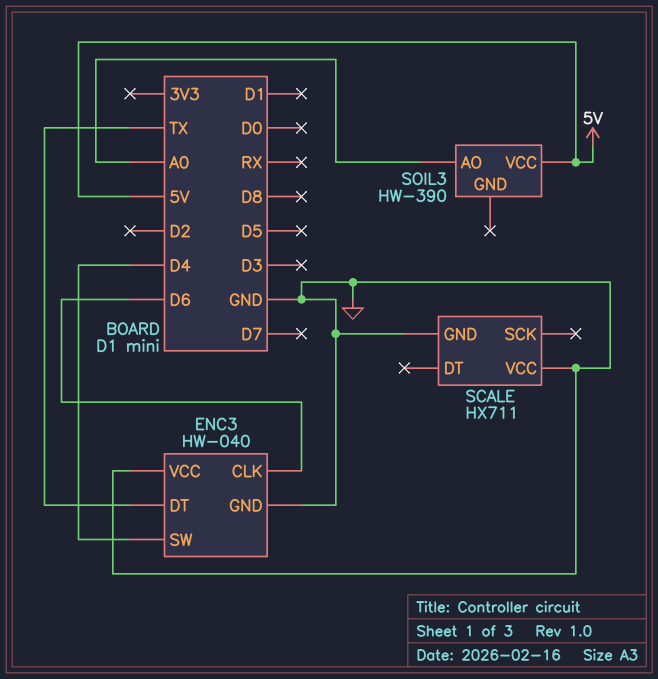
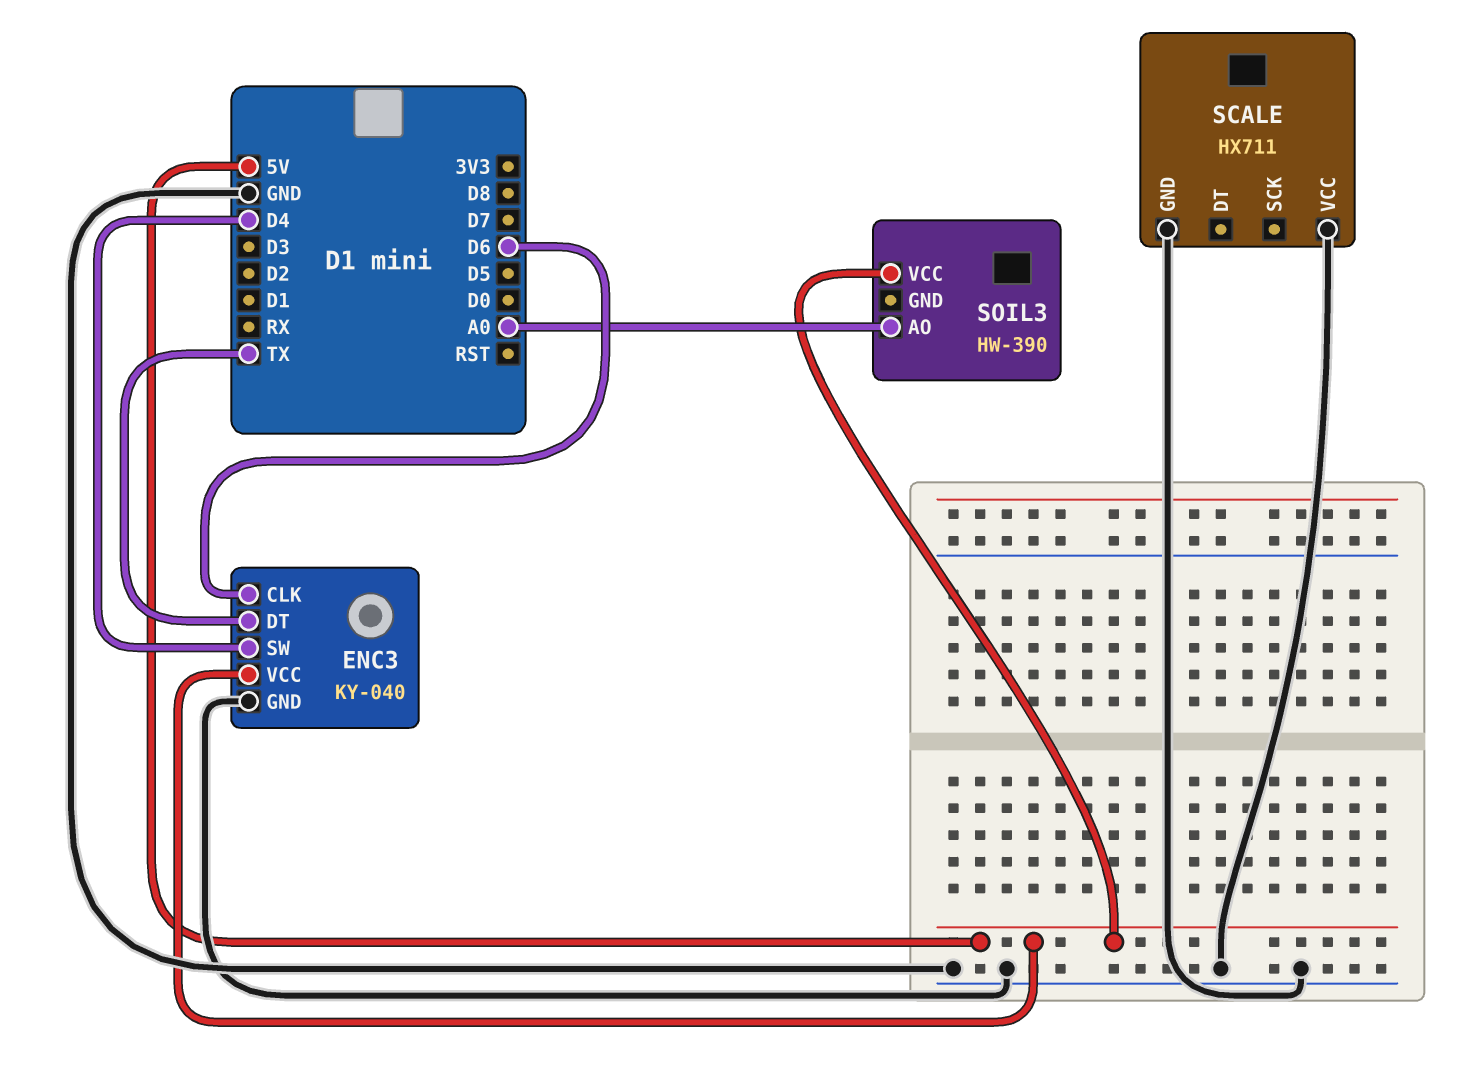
ENC3: HW-040 -> KY-040
ENC3 pin VCC: GND -> 5V

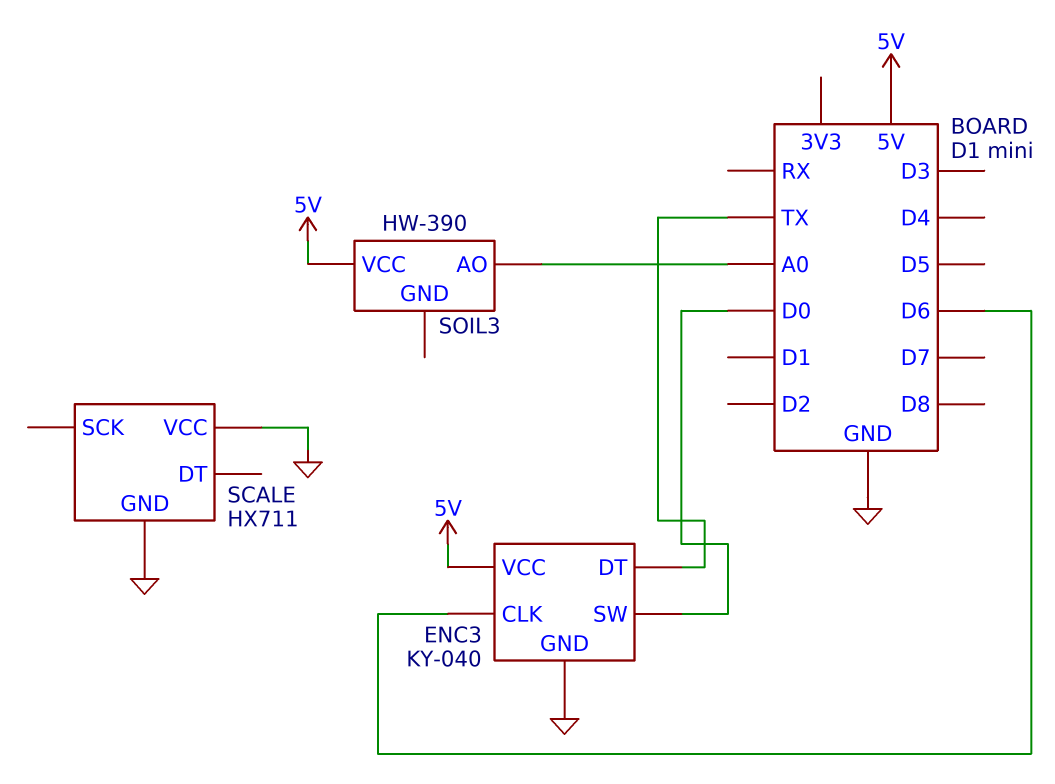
ENC3 pin SW: D4 -> D0

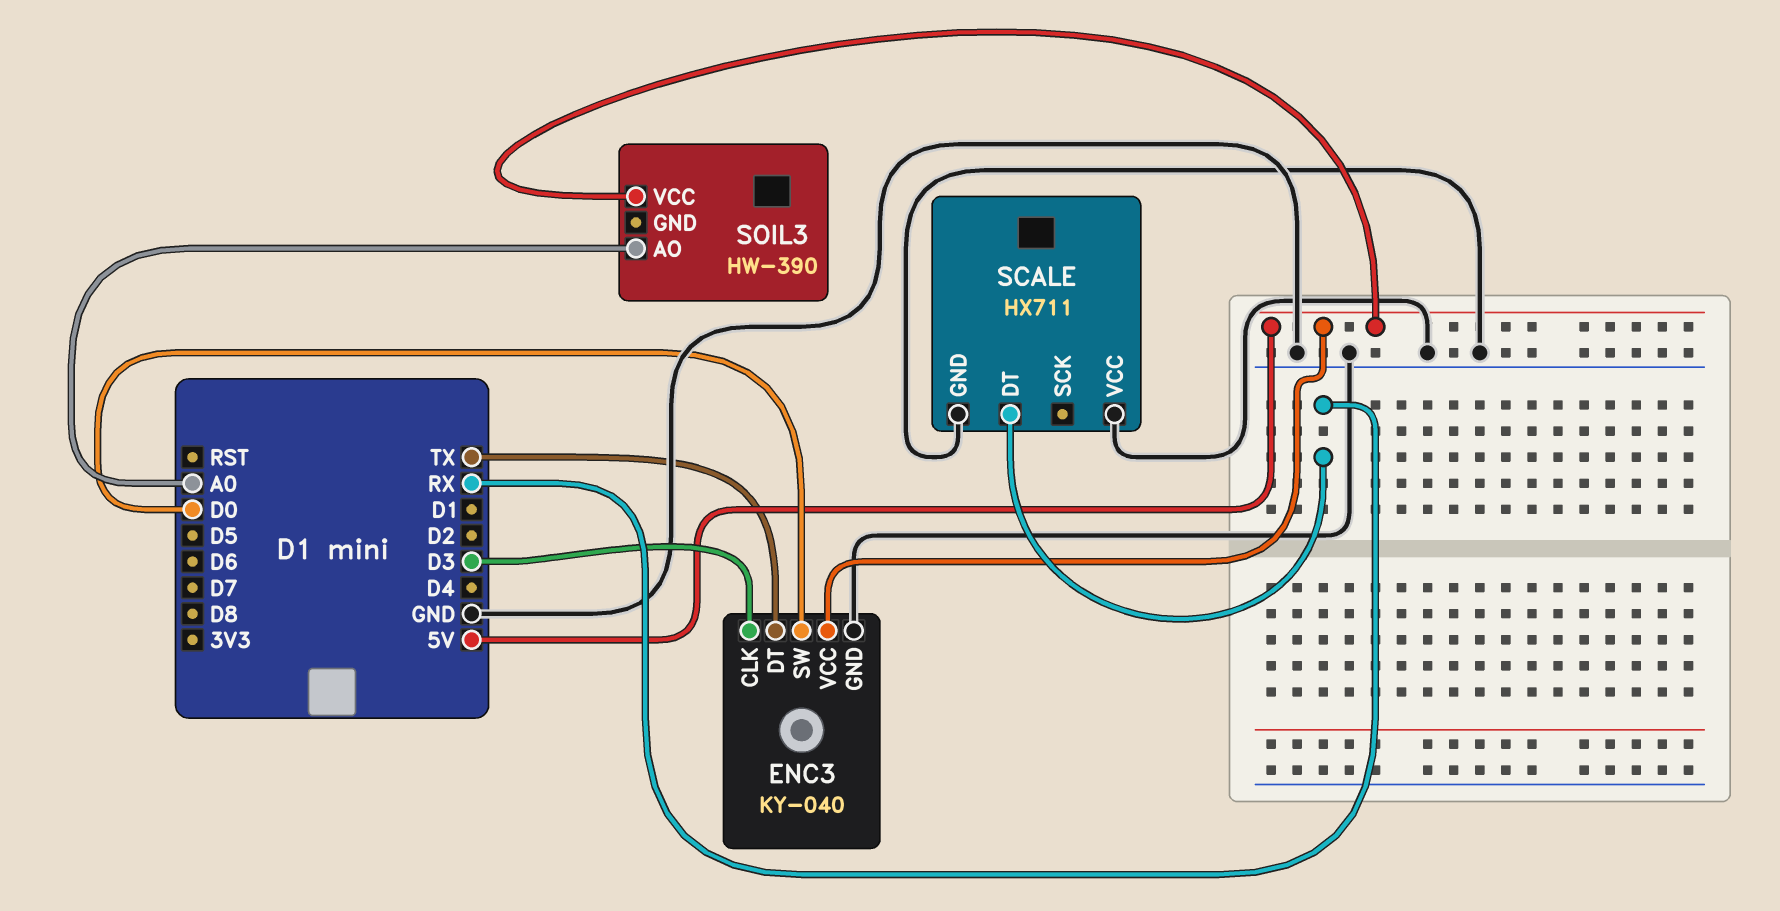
ENC3 pin CLK: D6 -> D3
SCALE pin DT: none -> RX

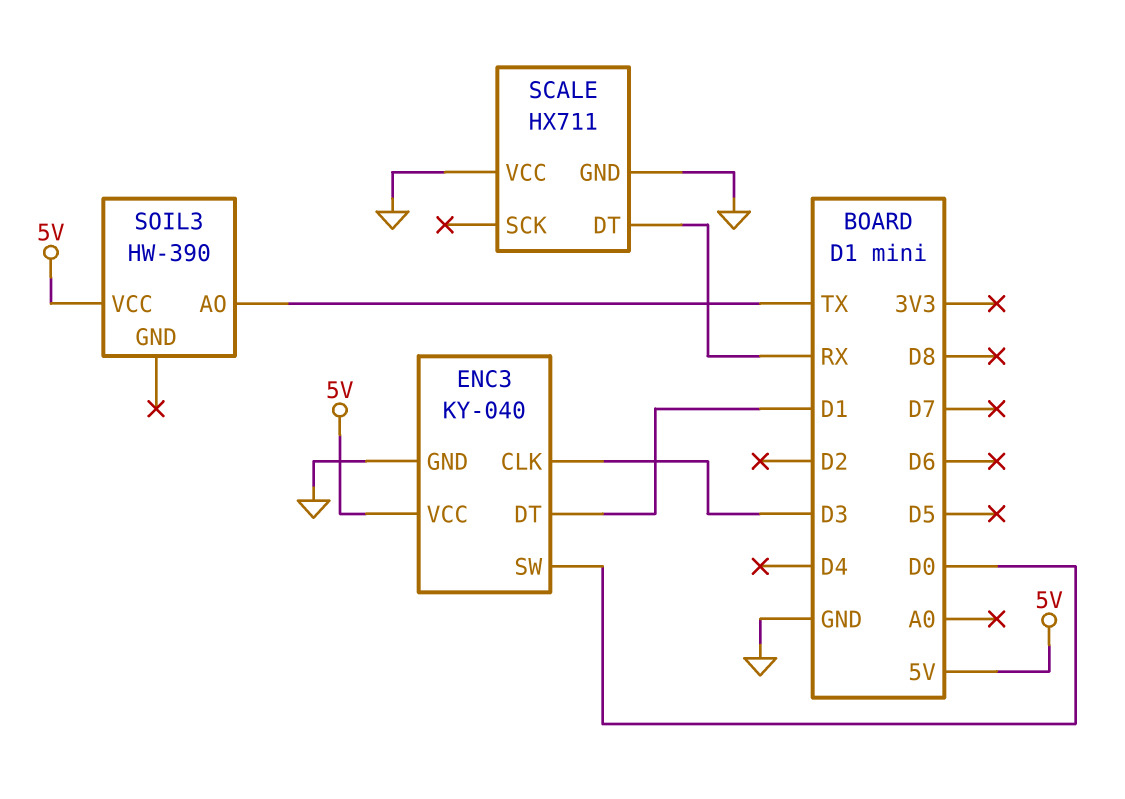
ENC3 pin DT: TX -> D1
SOIL3 pin AO: A0 -> TX

